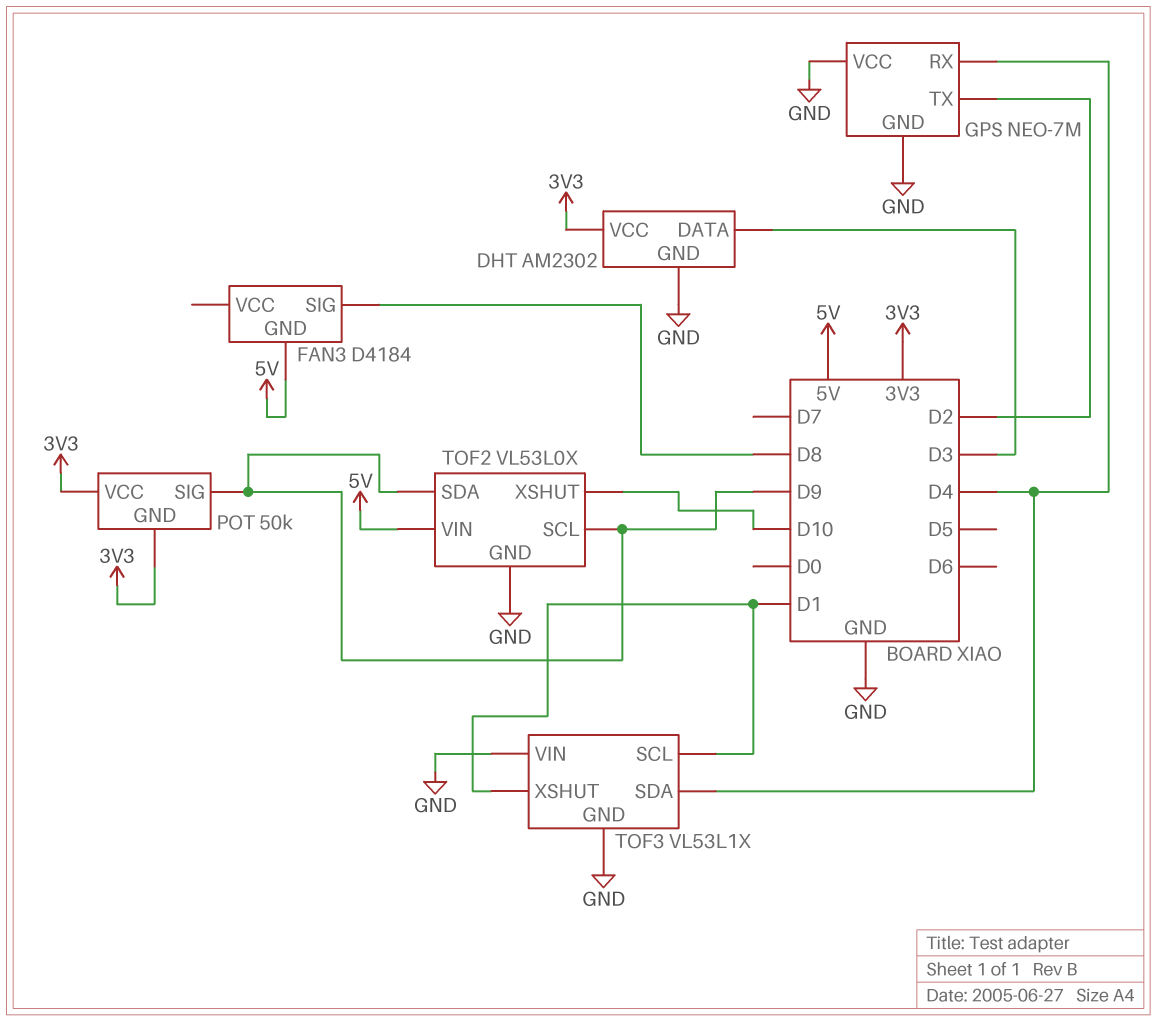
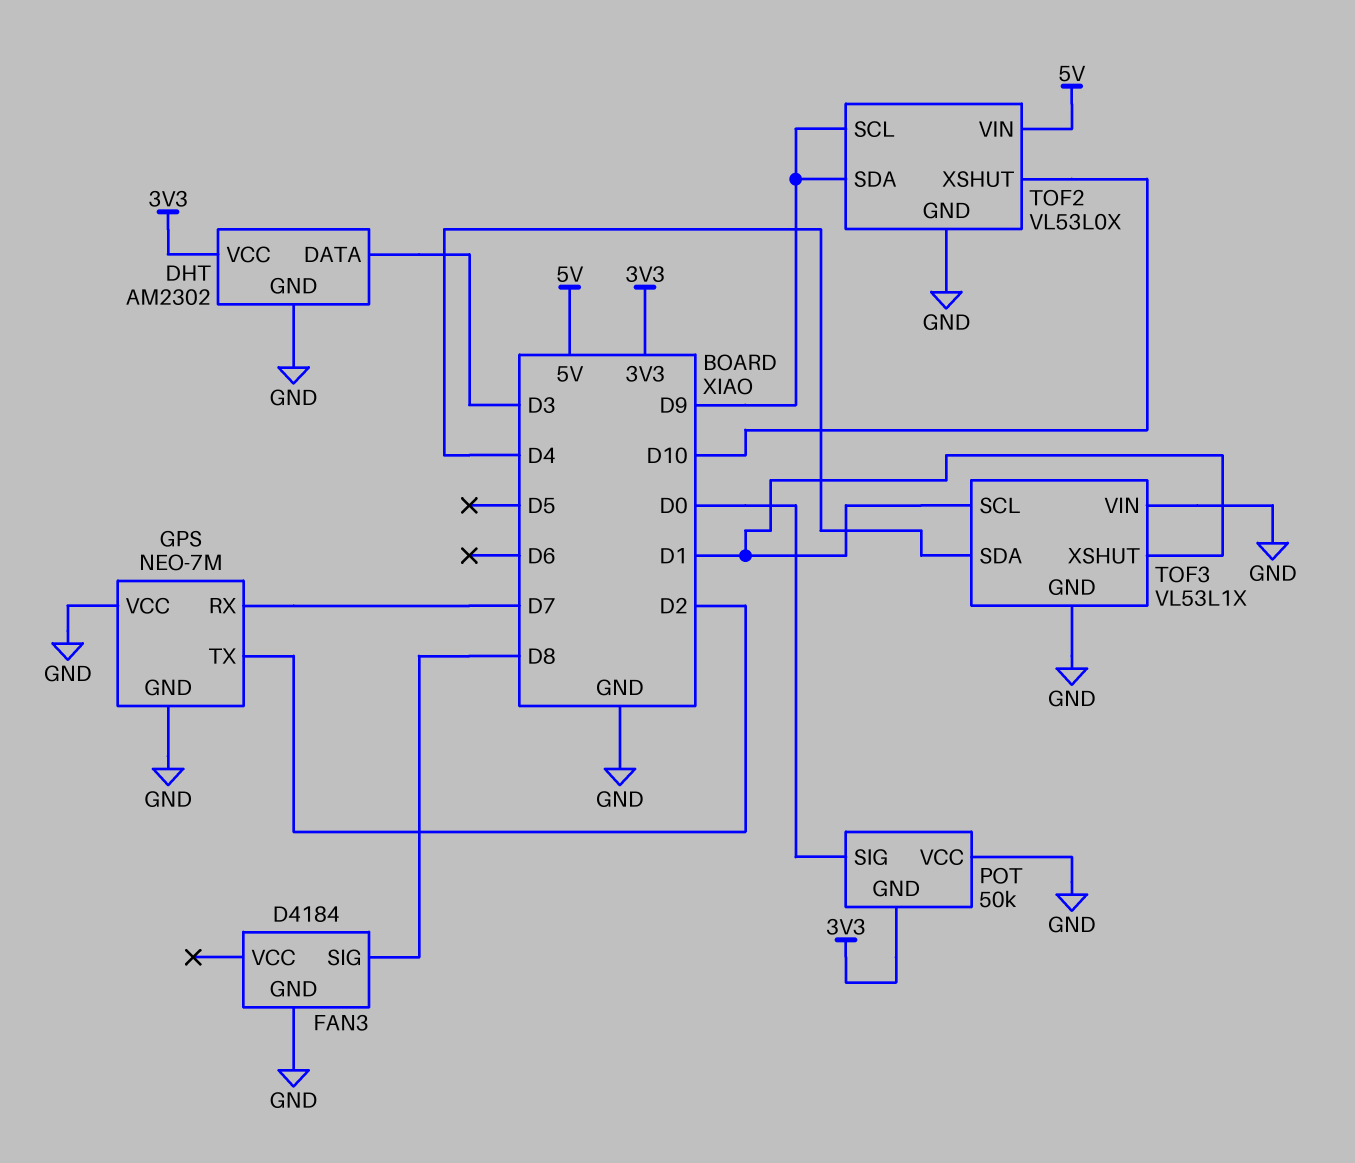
FAN3 pin GND: 5V -> GND
GPS pin RX: D4 -> D7
POT pin SIG: D9 -> D0
POT pin VCC: 3V3 -> GND

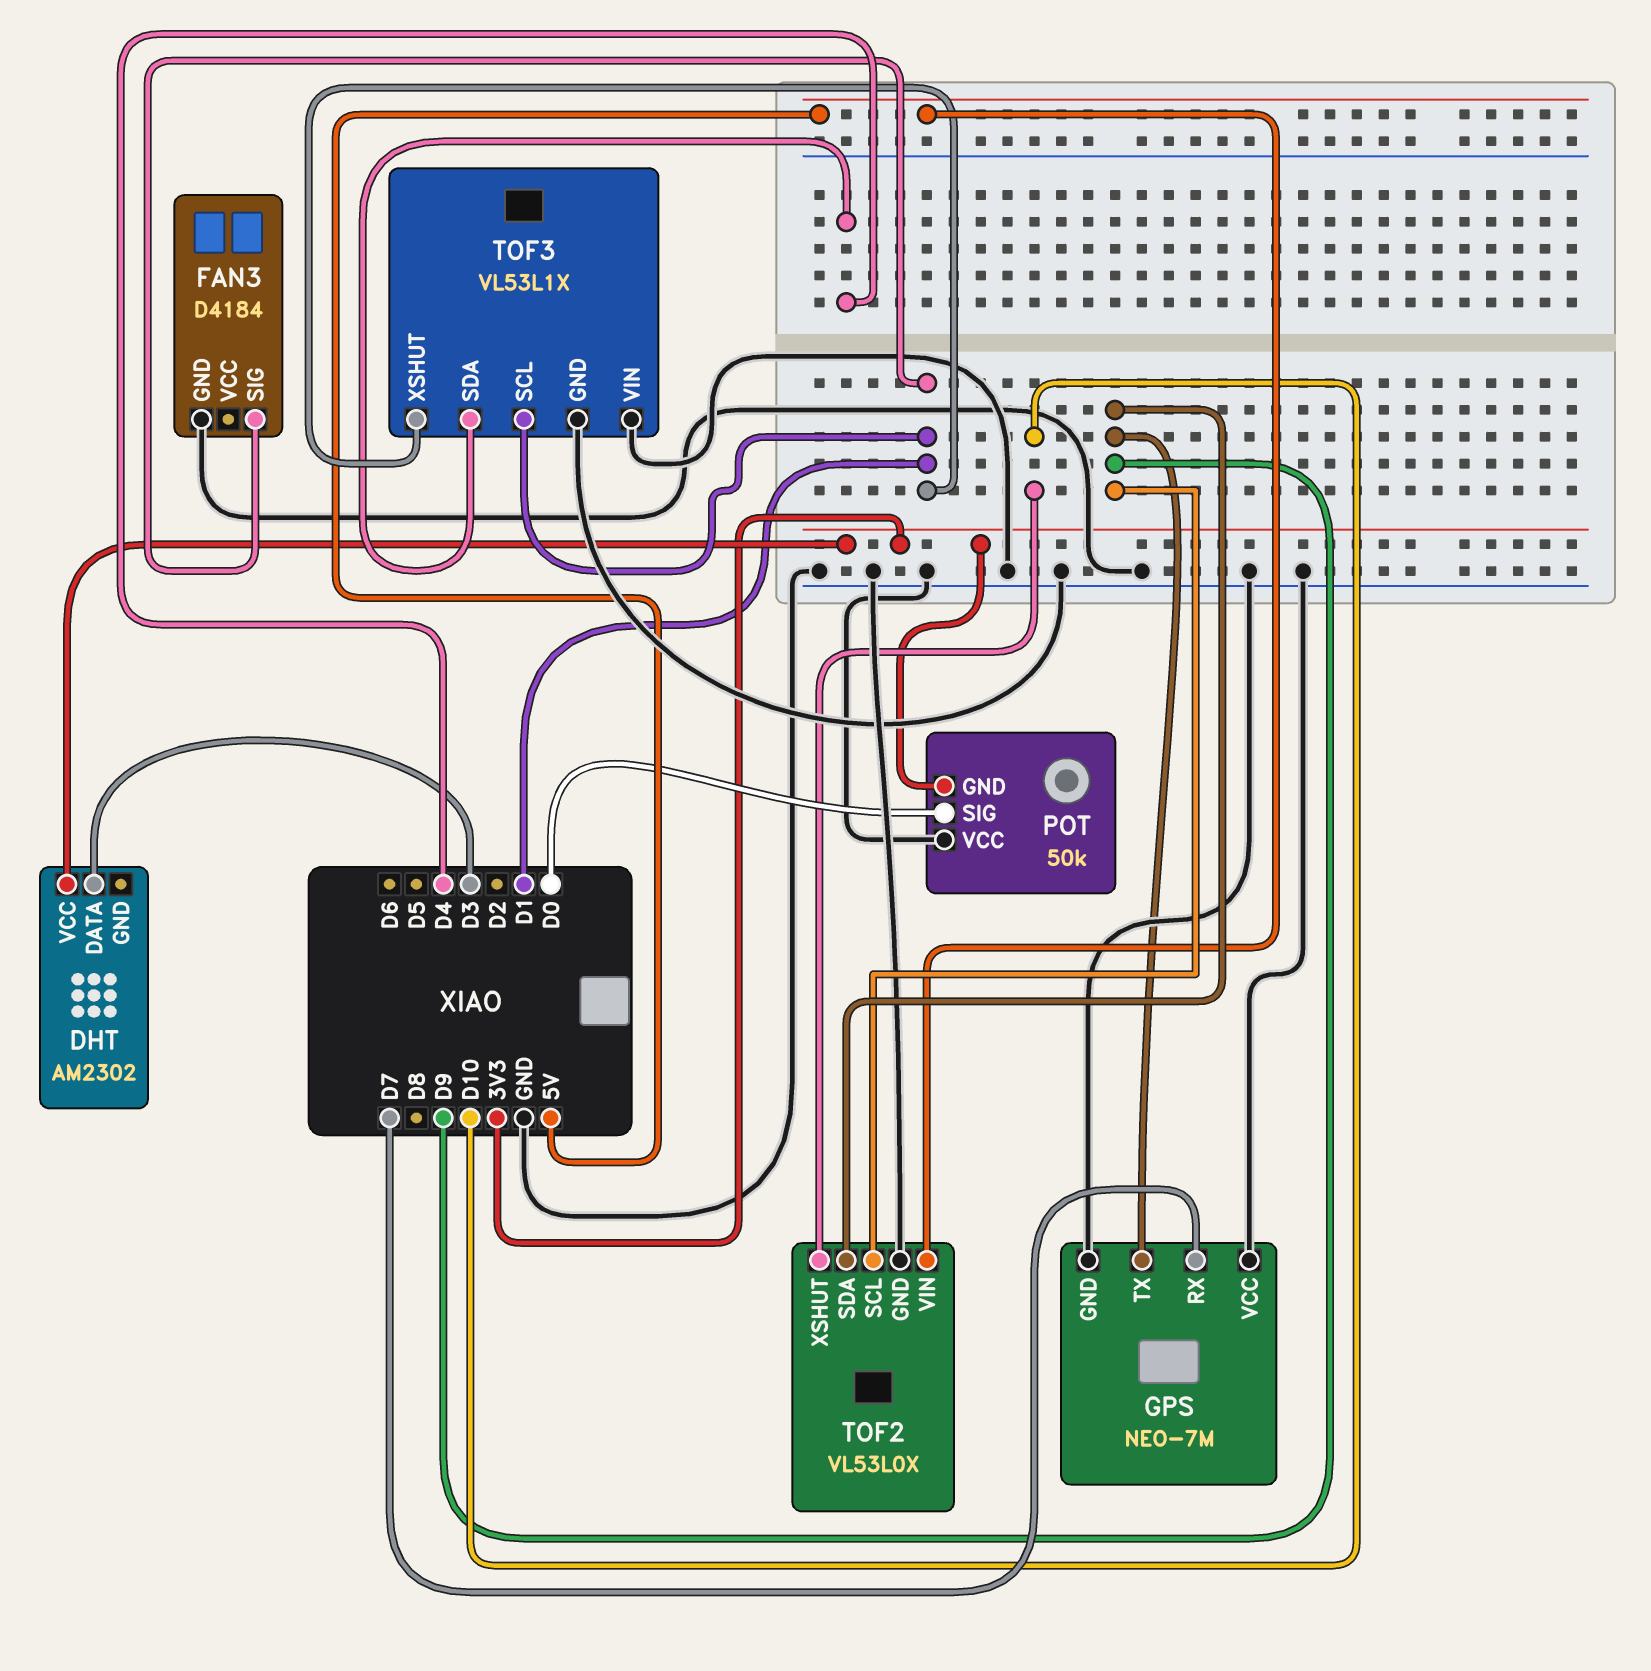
DHT pin GND: GND -> none
FAN3 pin SIG: D8 -> D1
GPS pin TX: D2 -> D9

